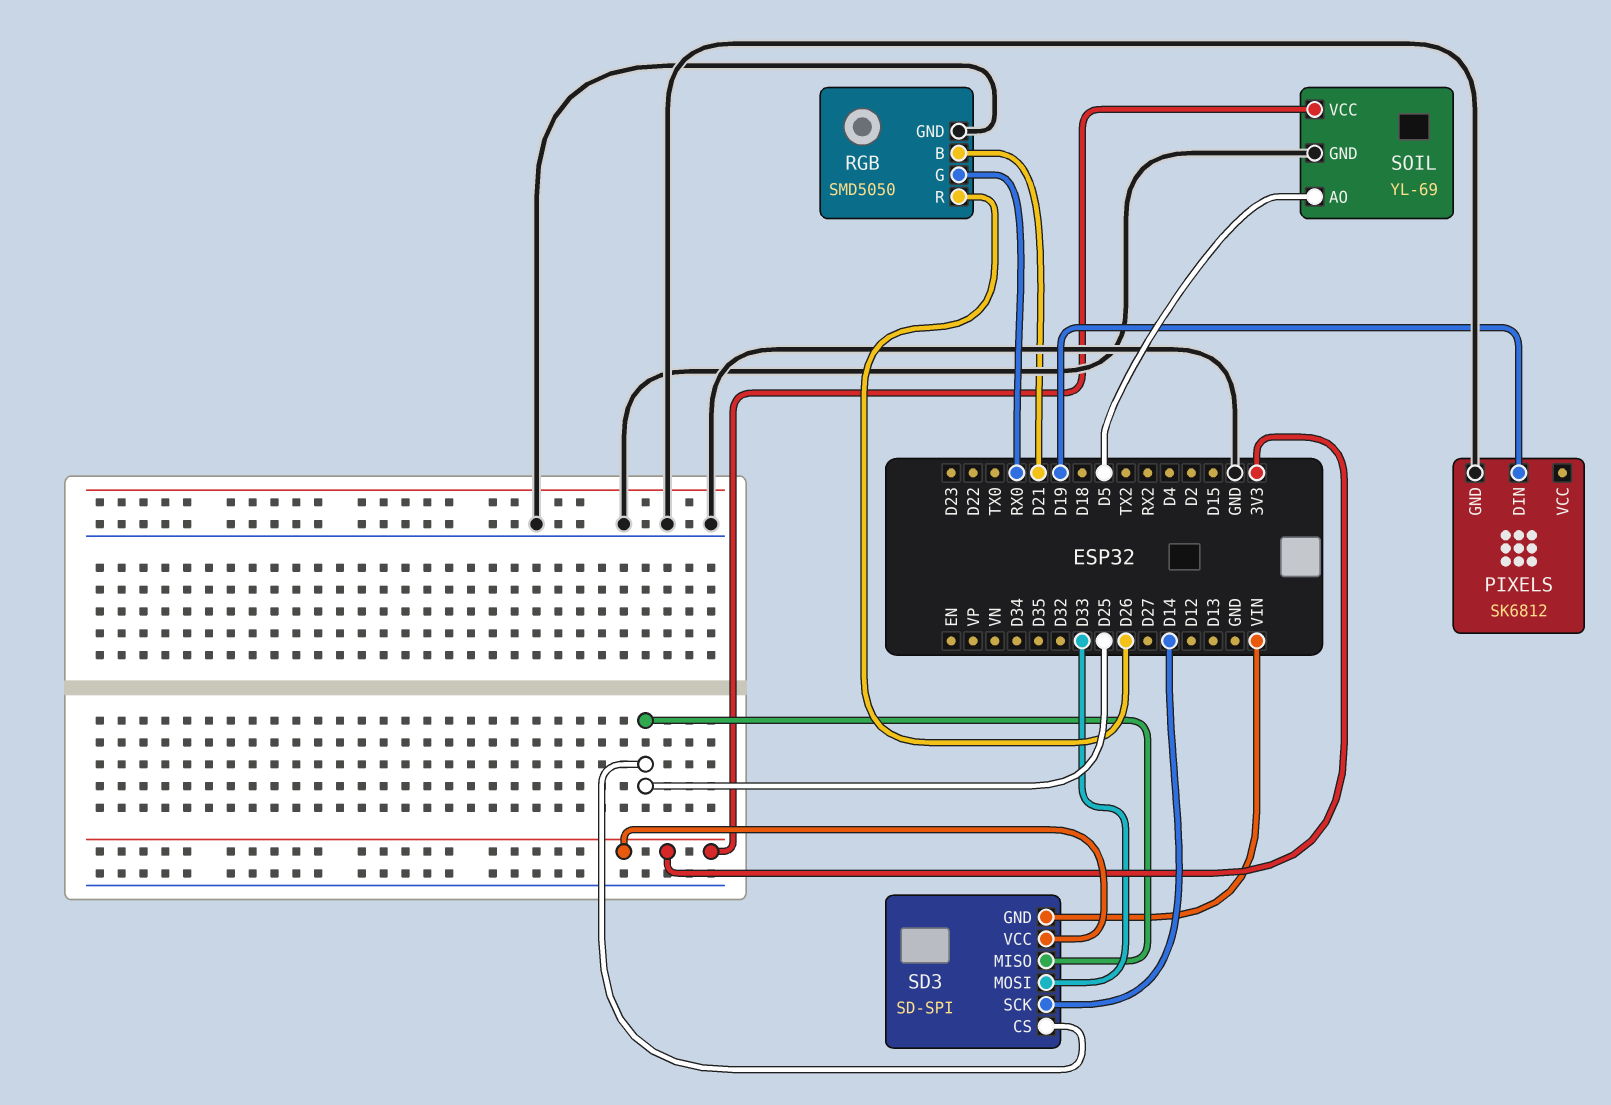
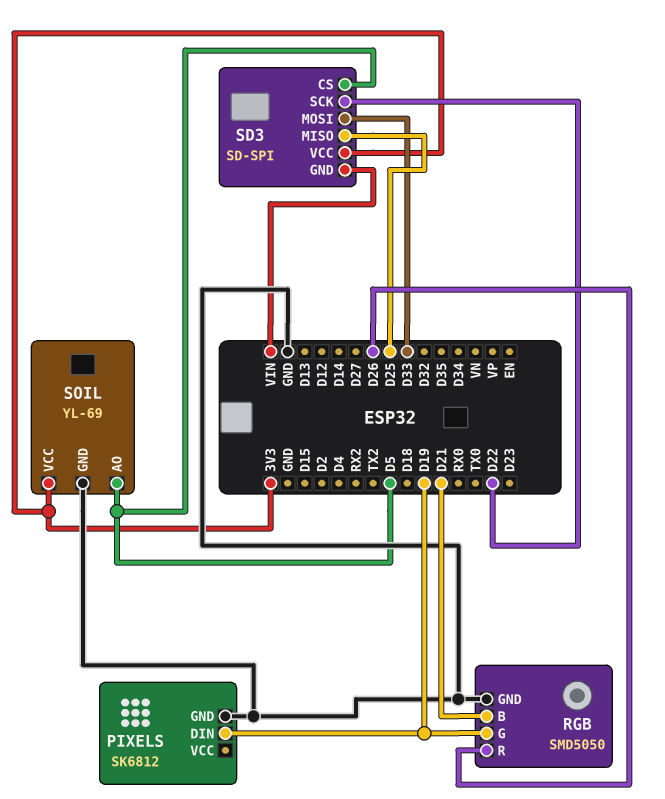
RGB pin G: RX0 -> D19
SD3 pin CS: D25 -> D5
SD3 pin SCK: D14 -> D22

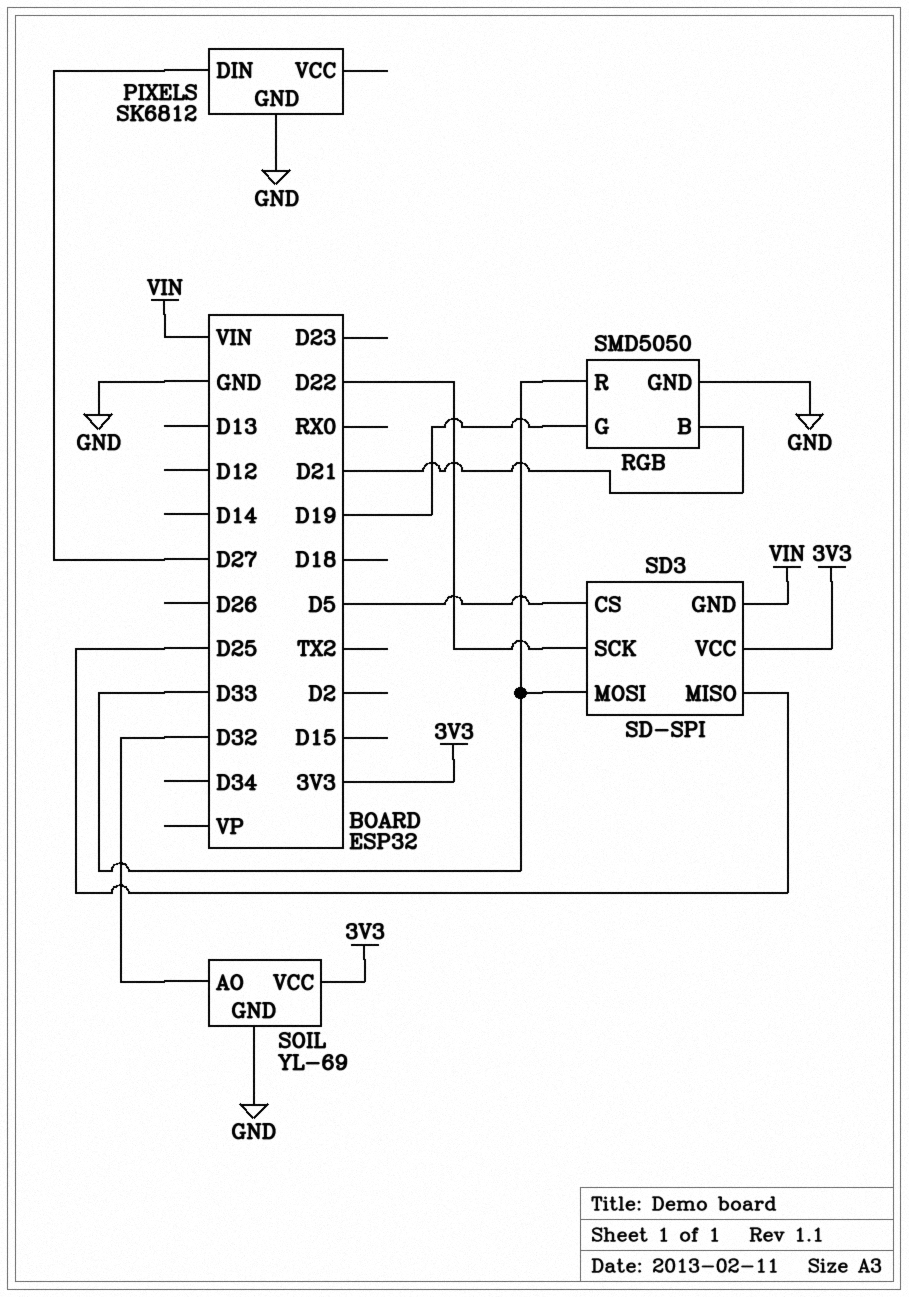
PIXELS pin DIN: D19 -> D27
RGB pin R: D26 -> D33
SOIL pin AO: D5 -> D32

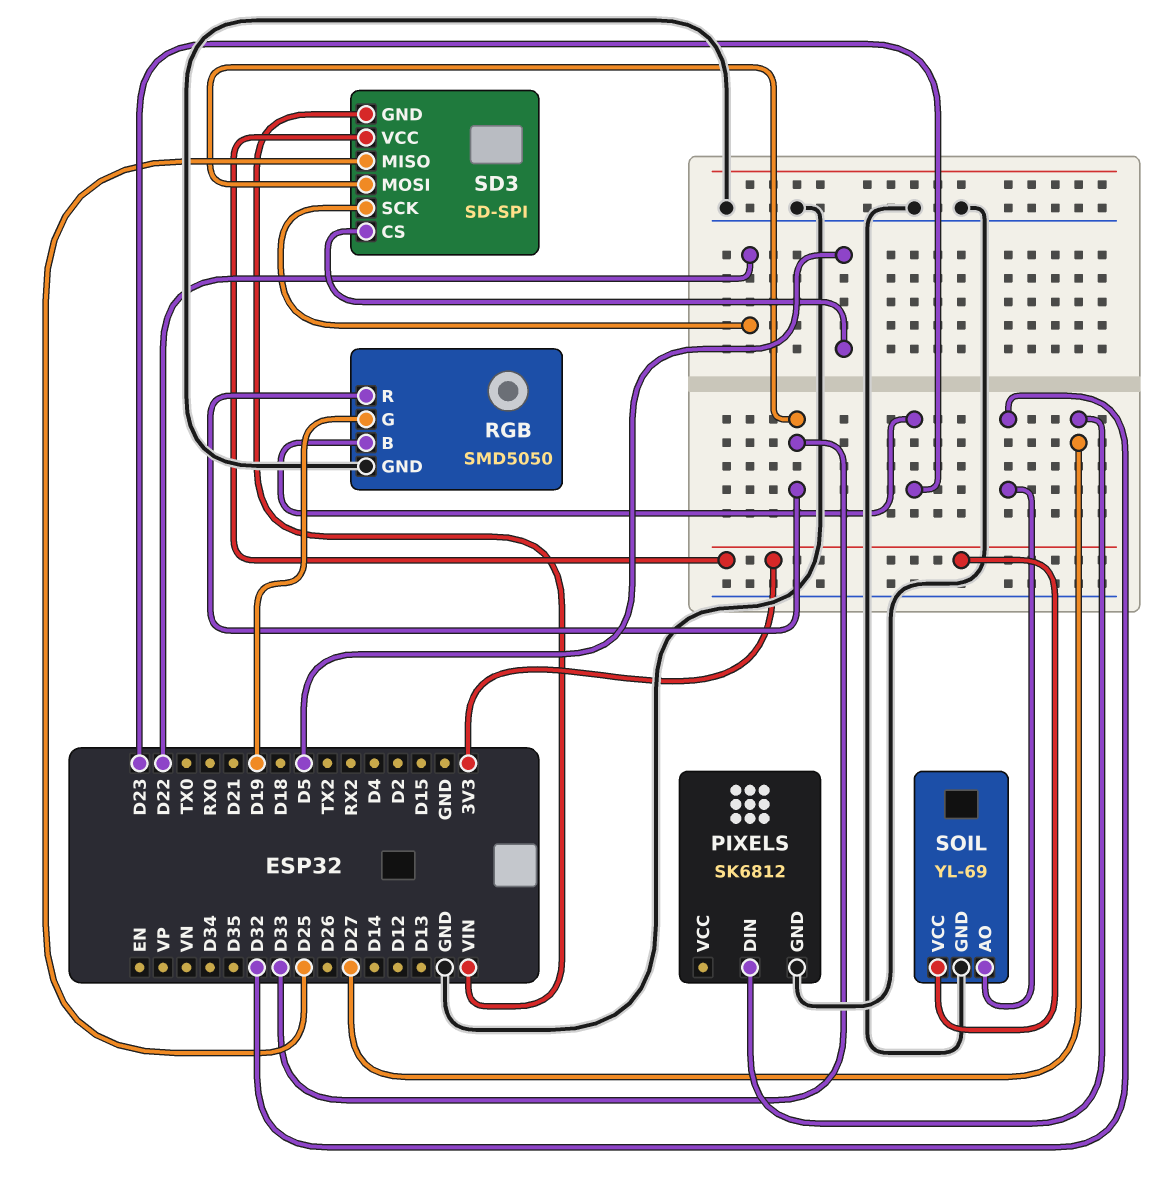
RGB pin B: D21 -> D23

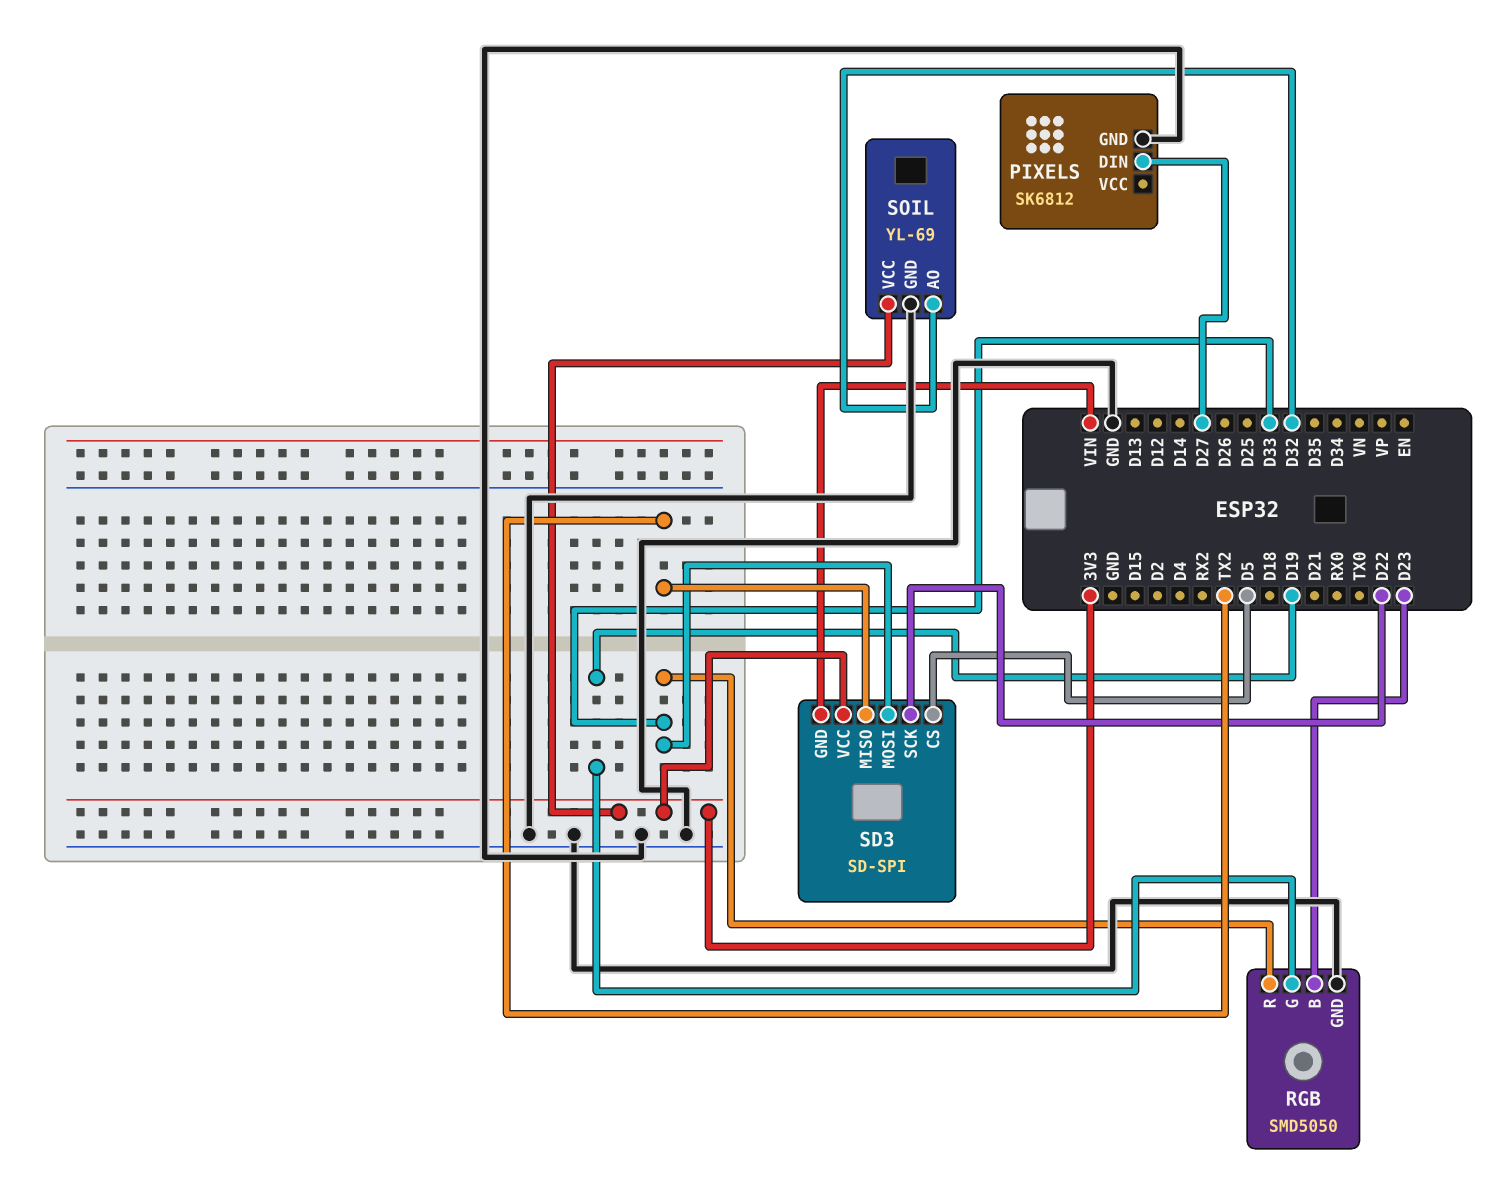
SD3 pin MISO: D25 -> TX2

